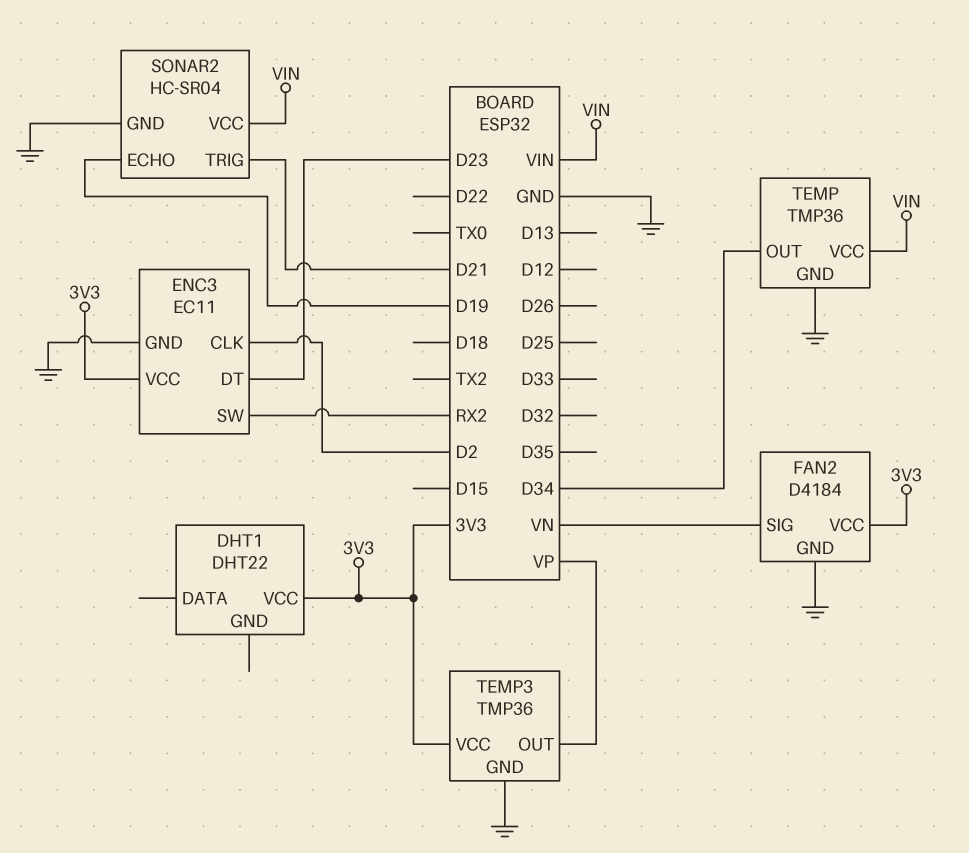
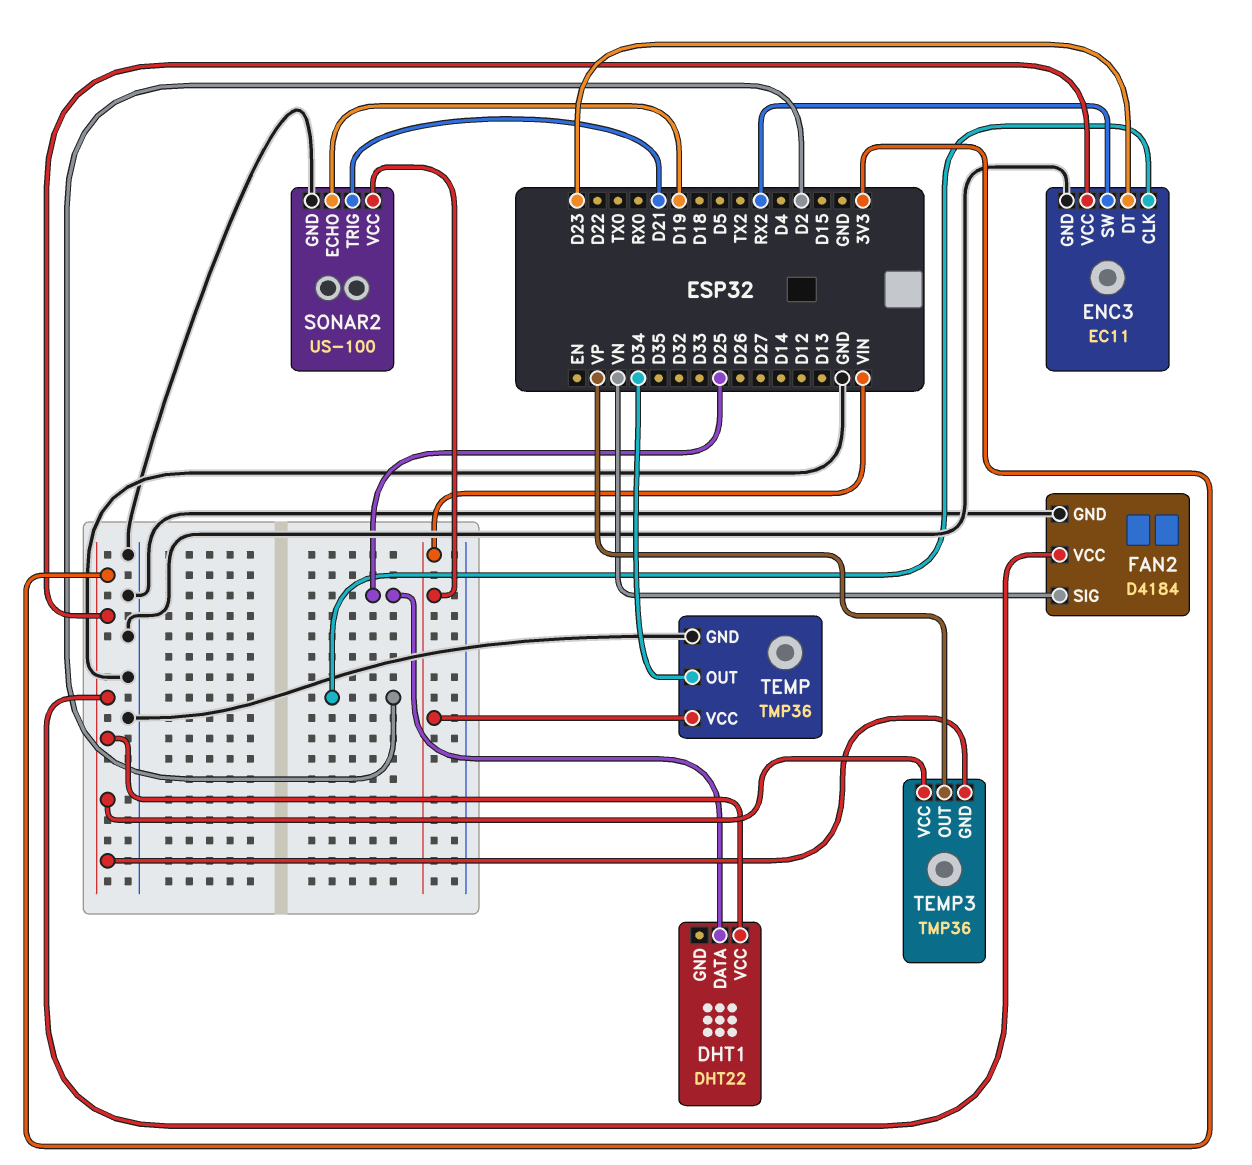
DHT1 pin DATA: none -> D25
SONAR2: HC-SR04 -> US-100
TEMP3 pin GND: GND -> 3V3

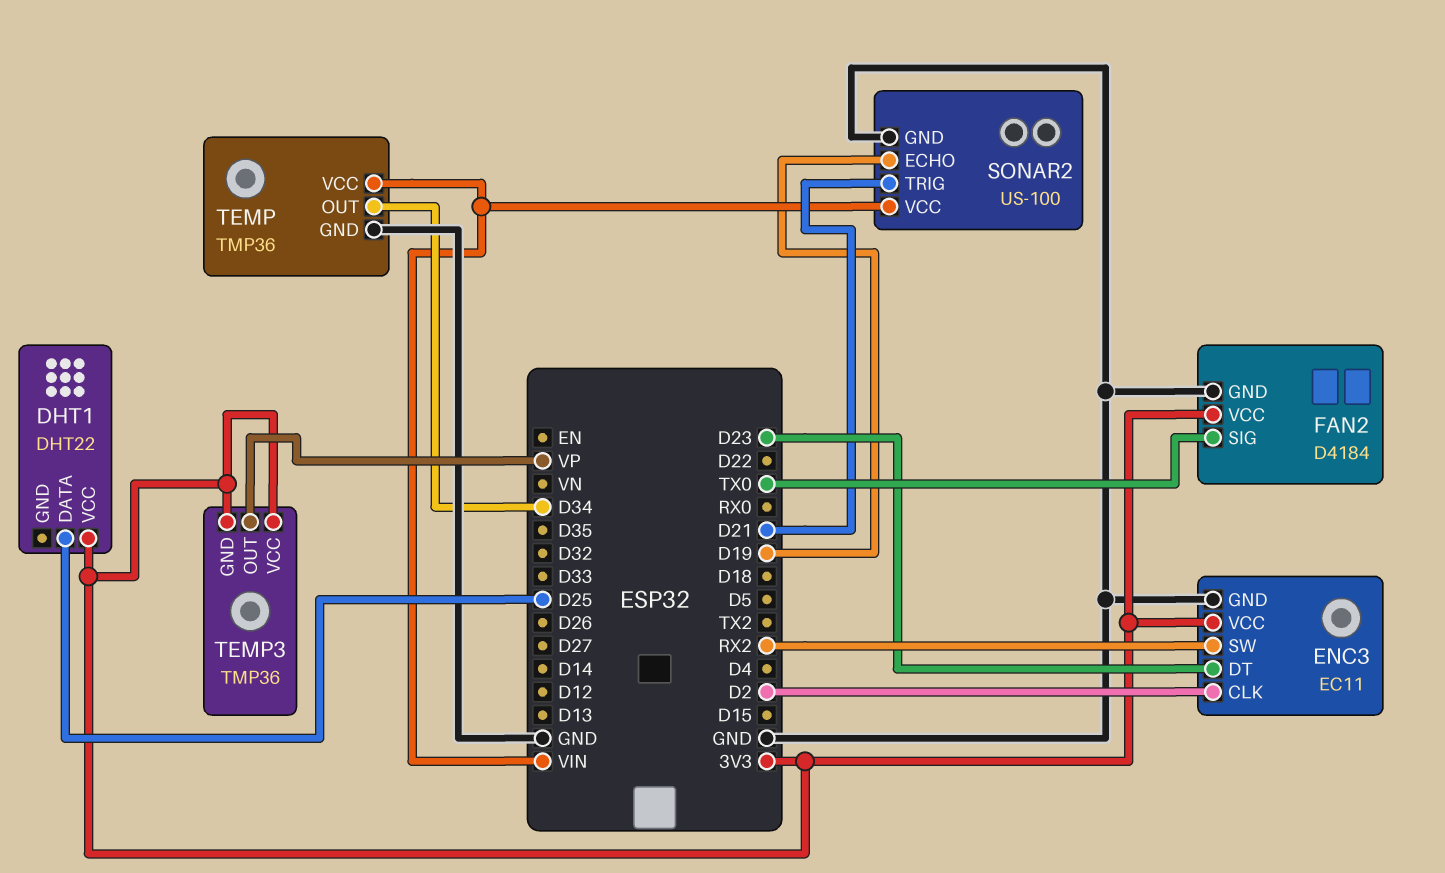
FAN2 pin SIG: VN -> TX0

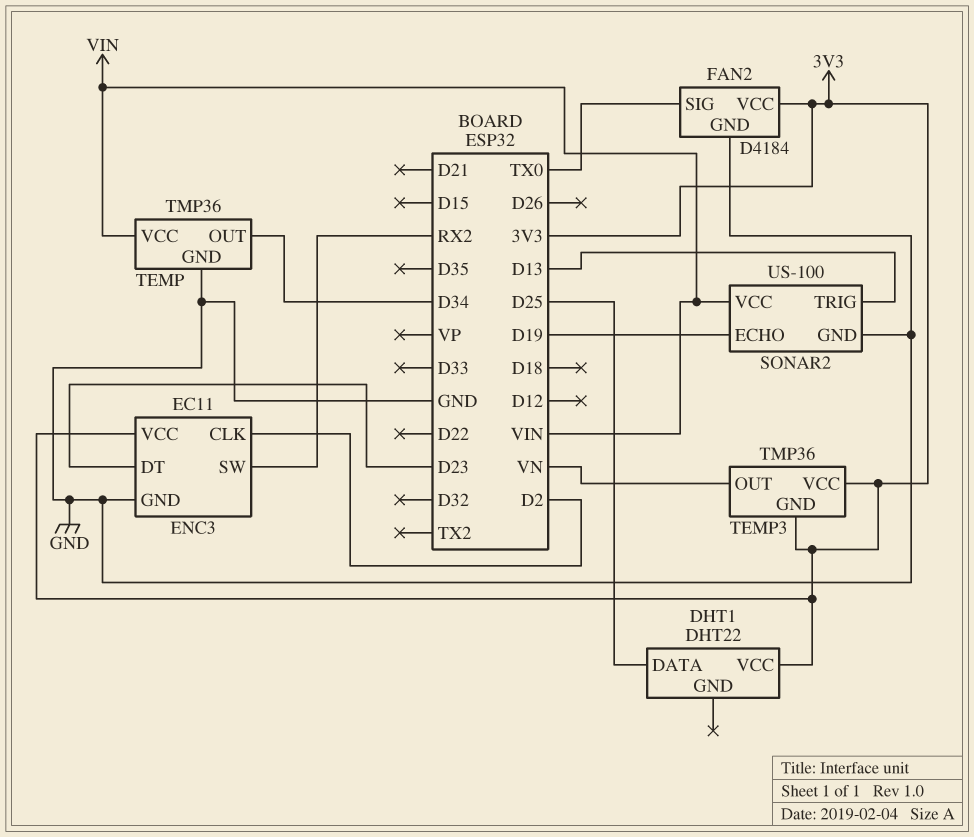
SONAR2 pin TRIG: D21 -> D13
TEMP3 pin OUT: VP -> VN

